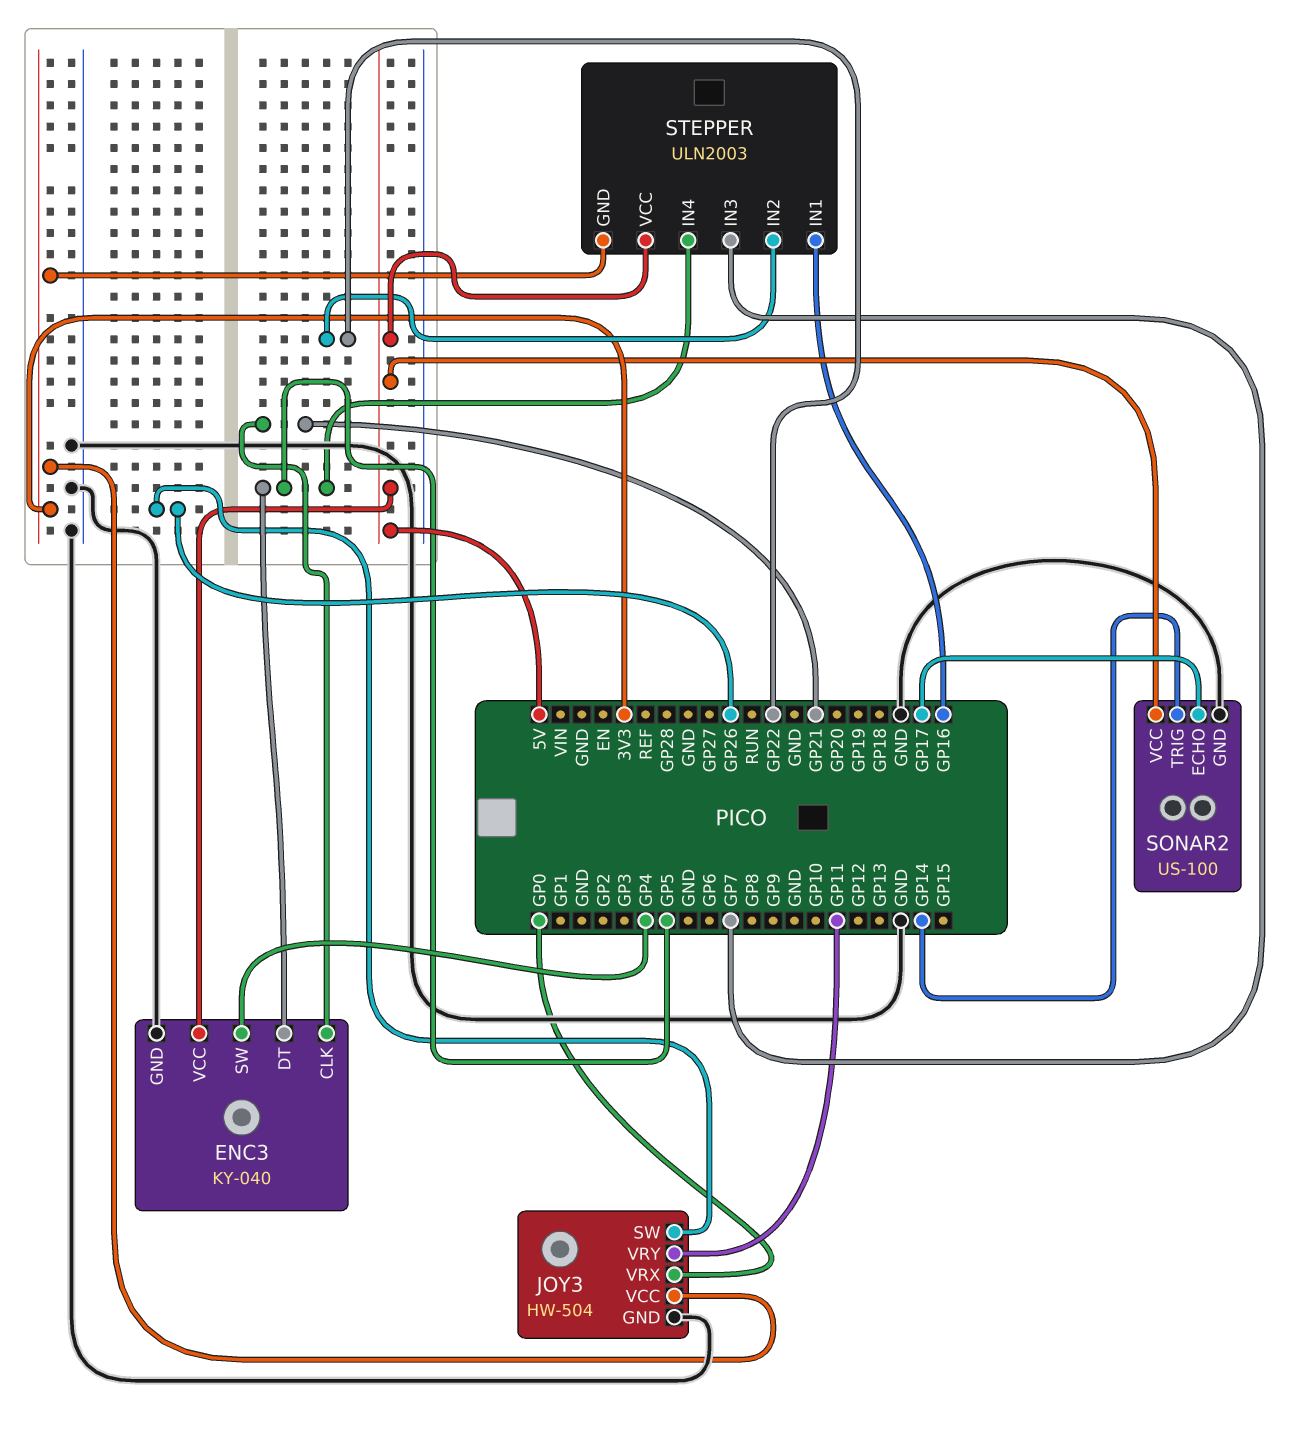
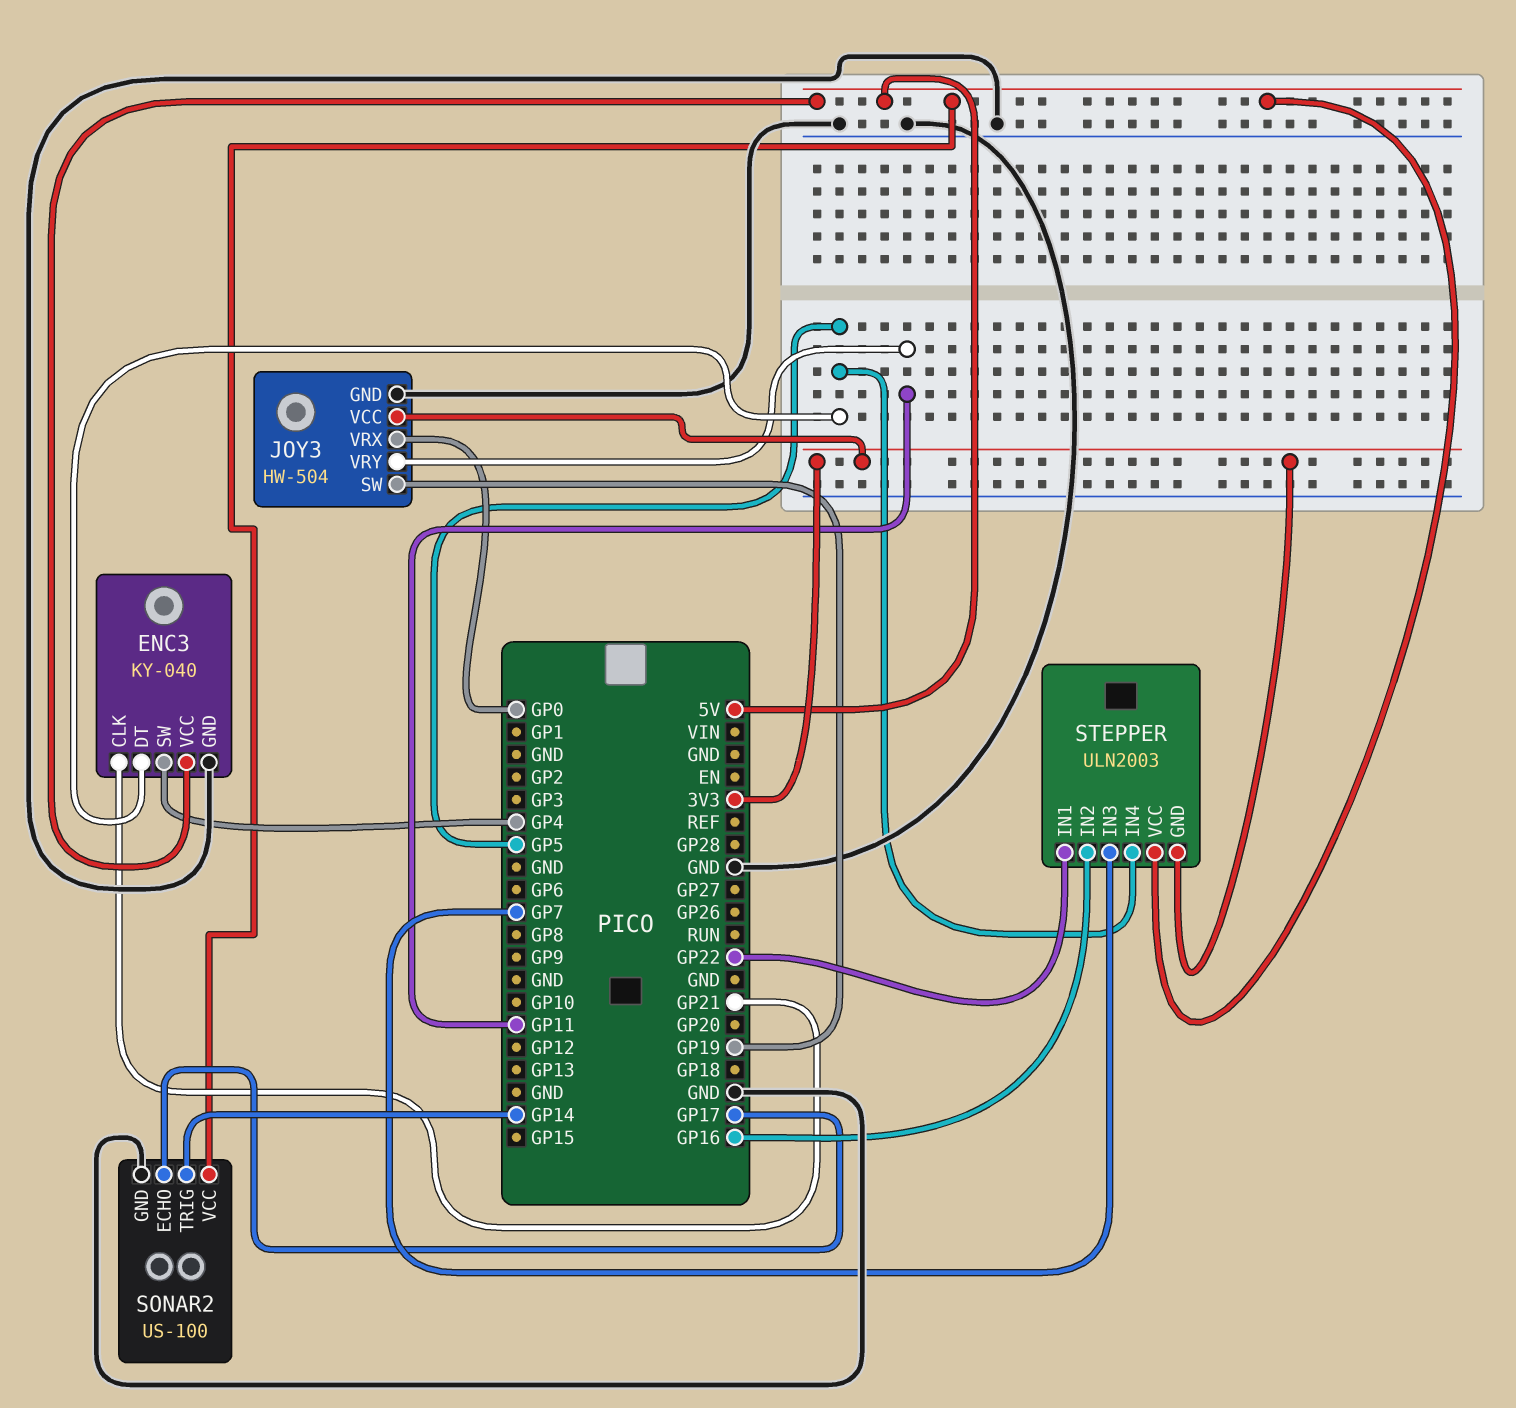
JOY3 pin SW: GP26 -> GP19
STEPPER pin IN1: GP16 -> GP22
STEPPER pin IN2: GP22 -> GP16

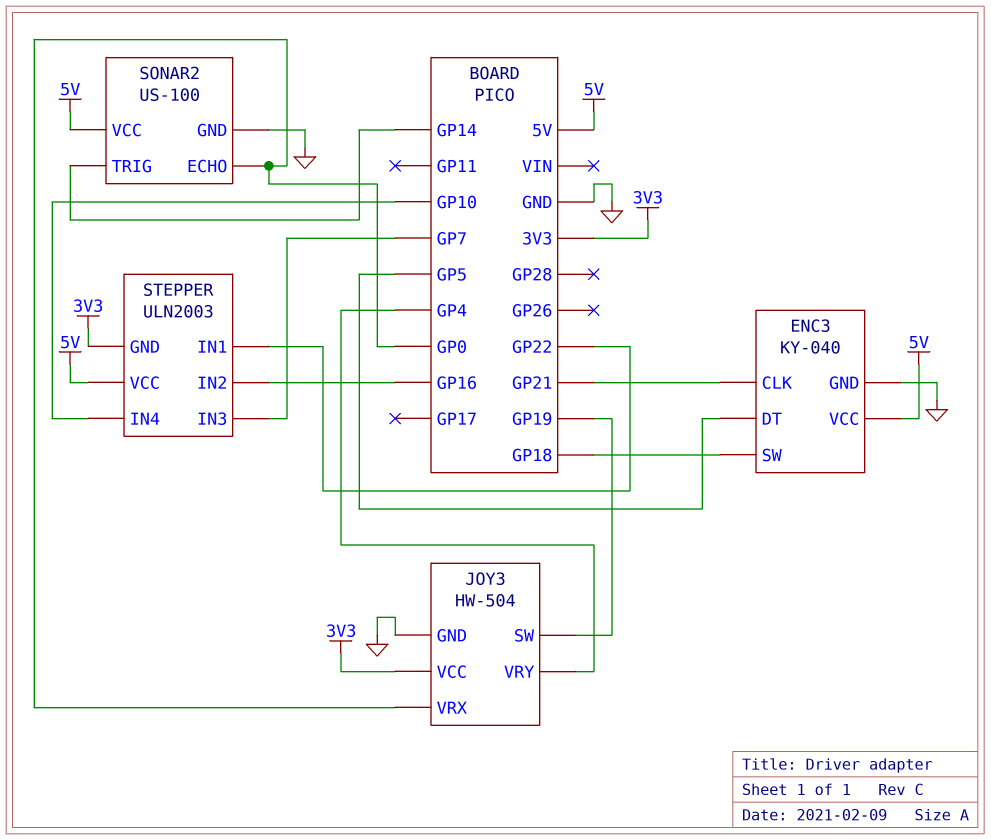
ENC3 pin SW: GP4 -> GP18
JOY3 pin VRY: GP11 -> GP4
SONAR2 pin ECHO: GP17 -> GP0
STEPPER pin IN4: GP5 -> GP10

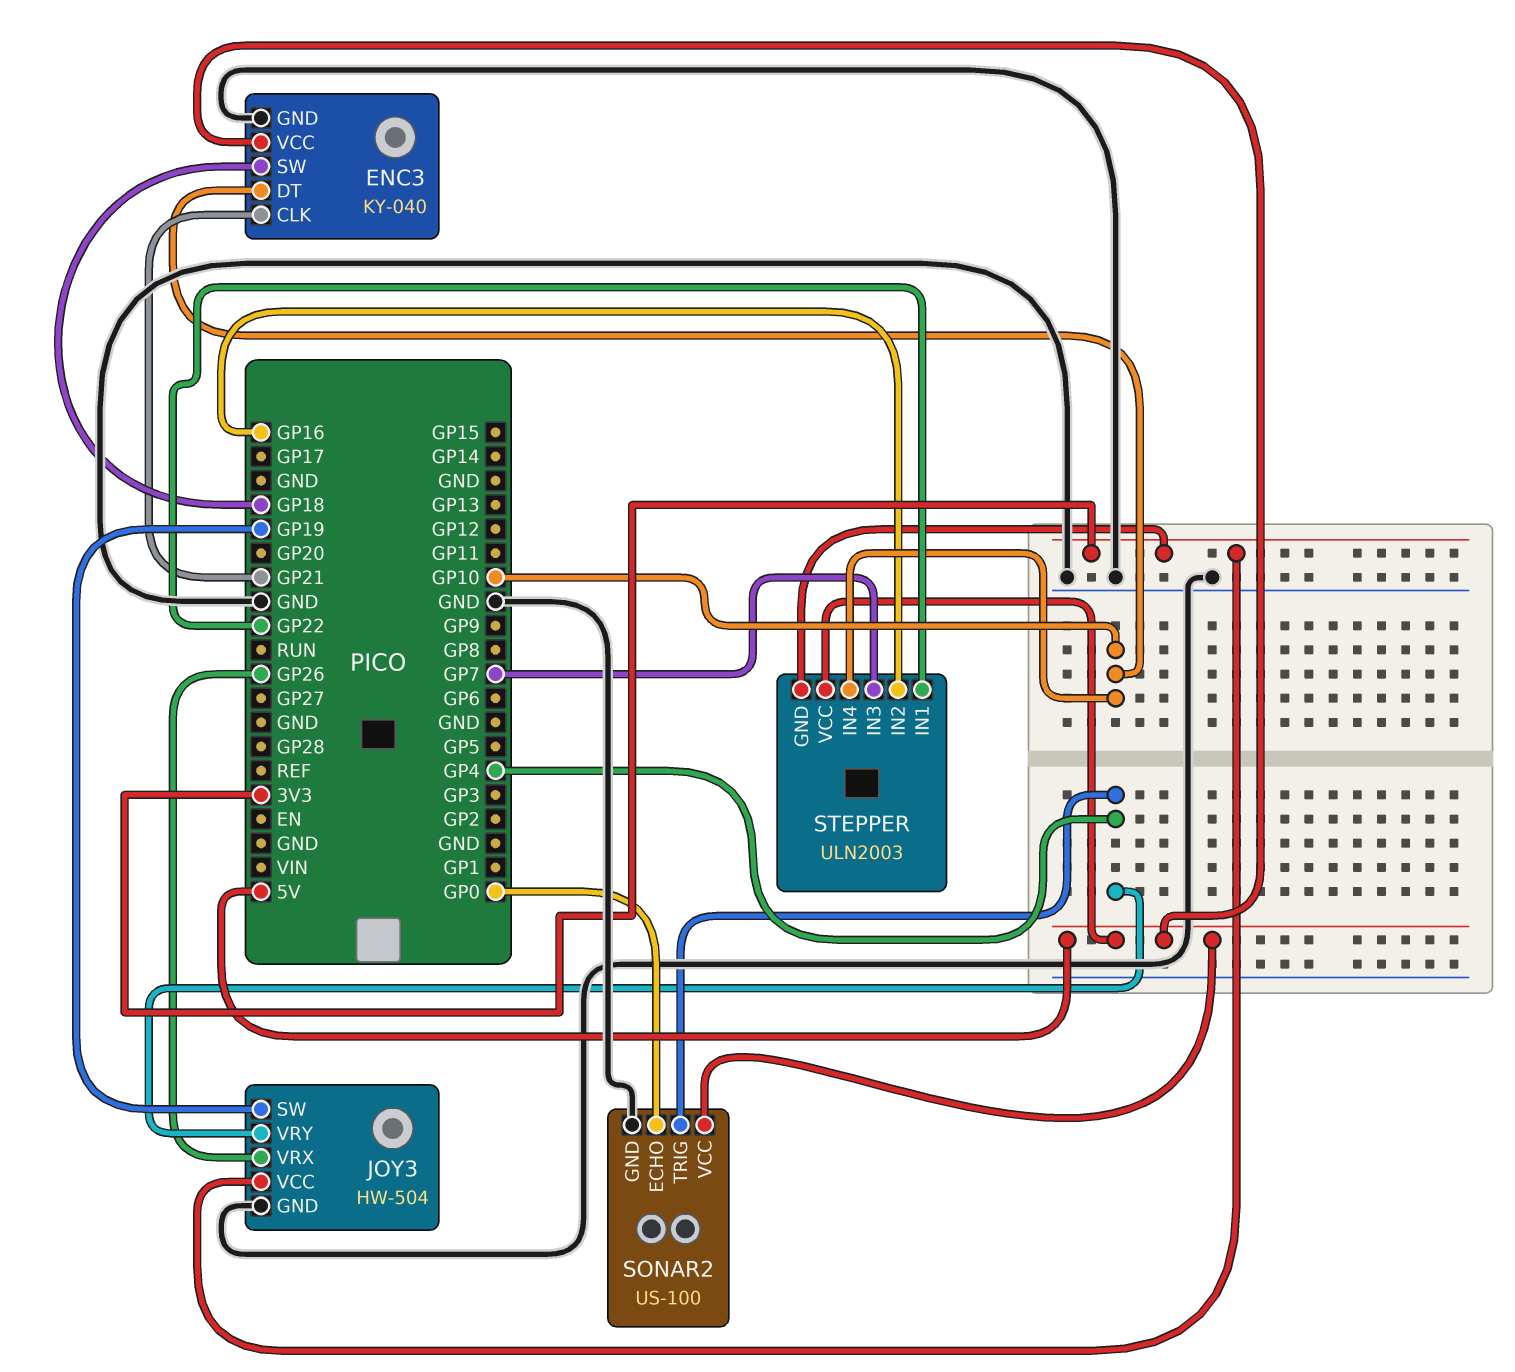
ENC3 pin DT: GP5 -> GP10
JOY3 pin VRX: GP0 -> GP26
SONAR2 pin TRIG: GP14 -> GP4

